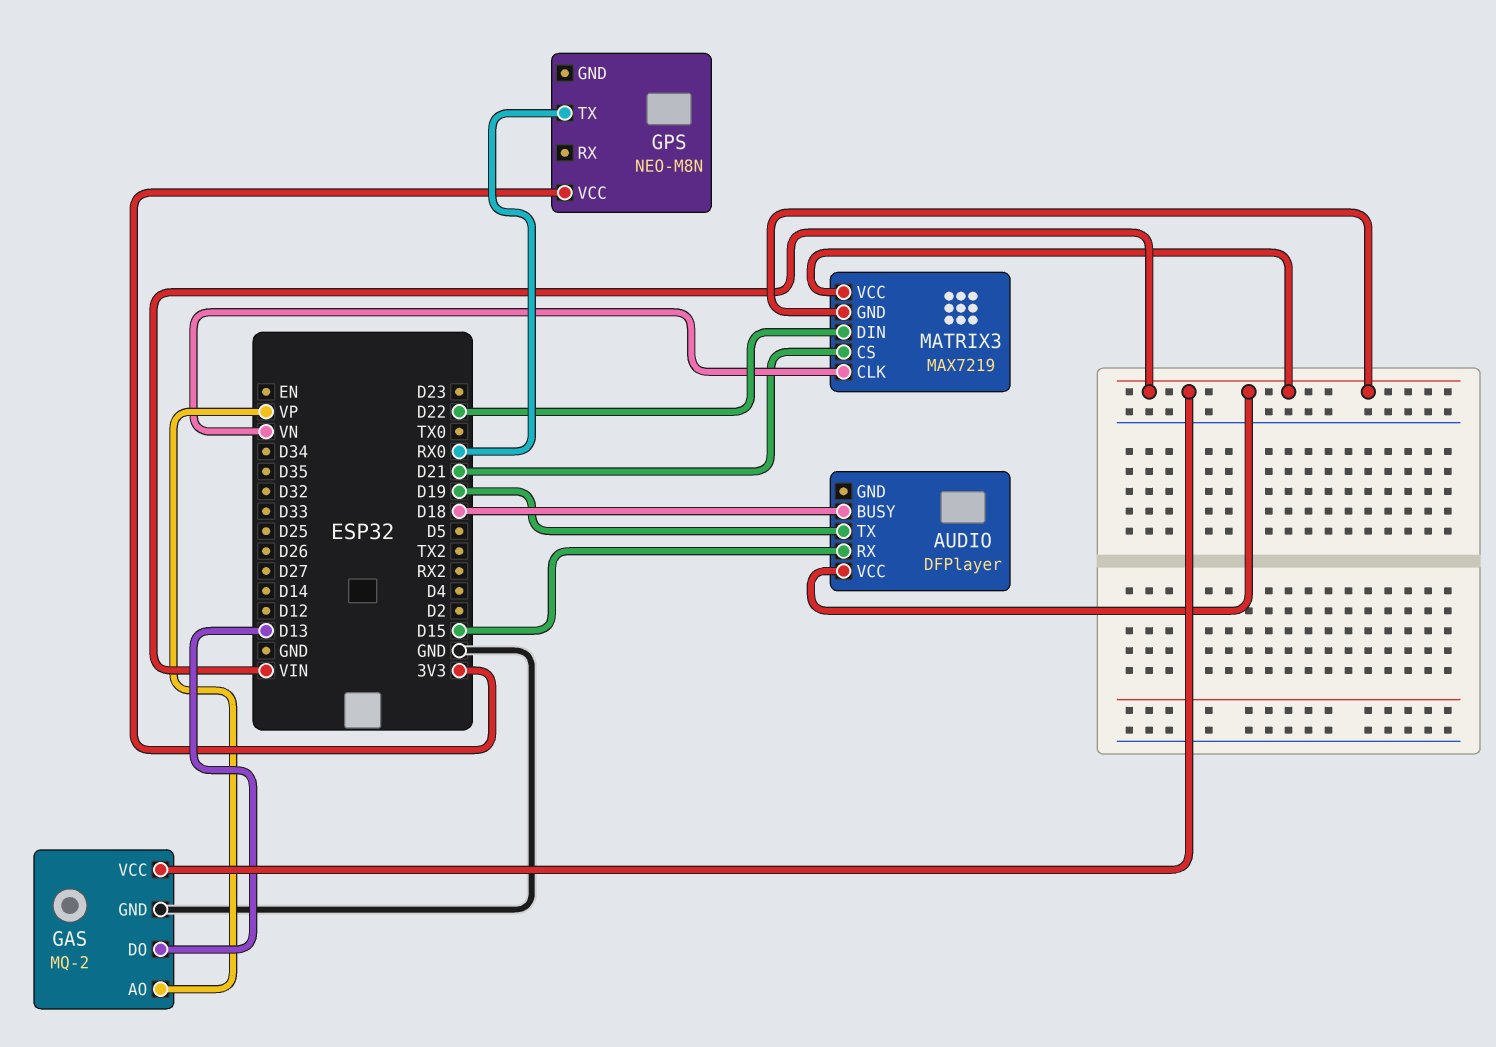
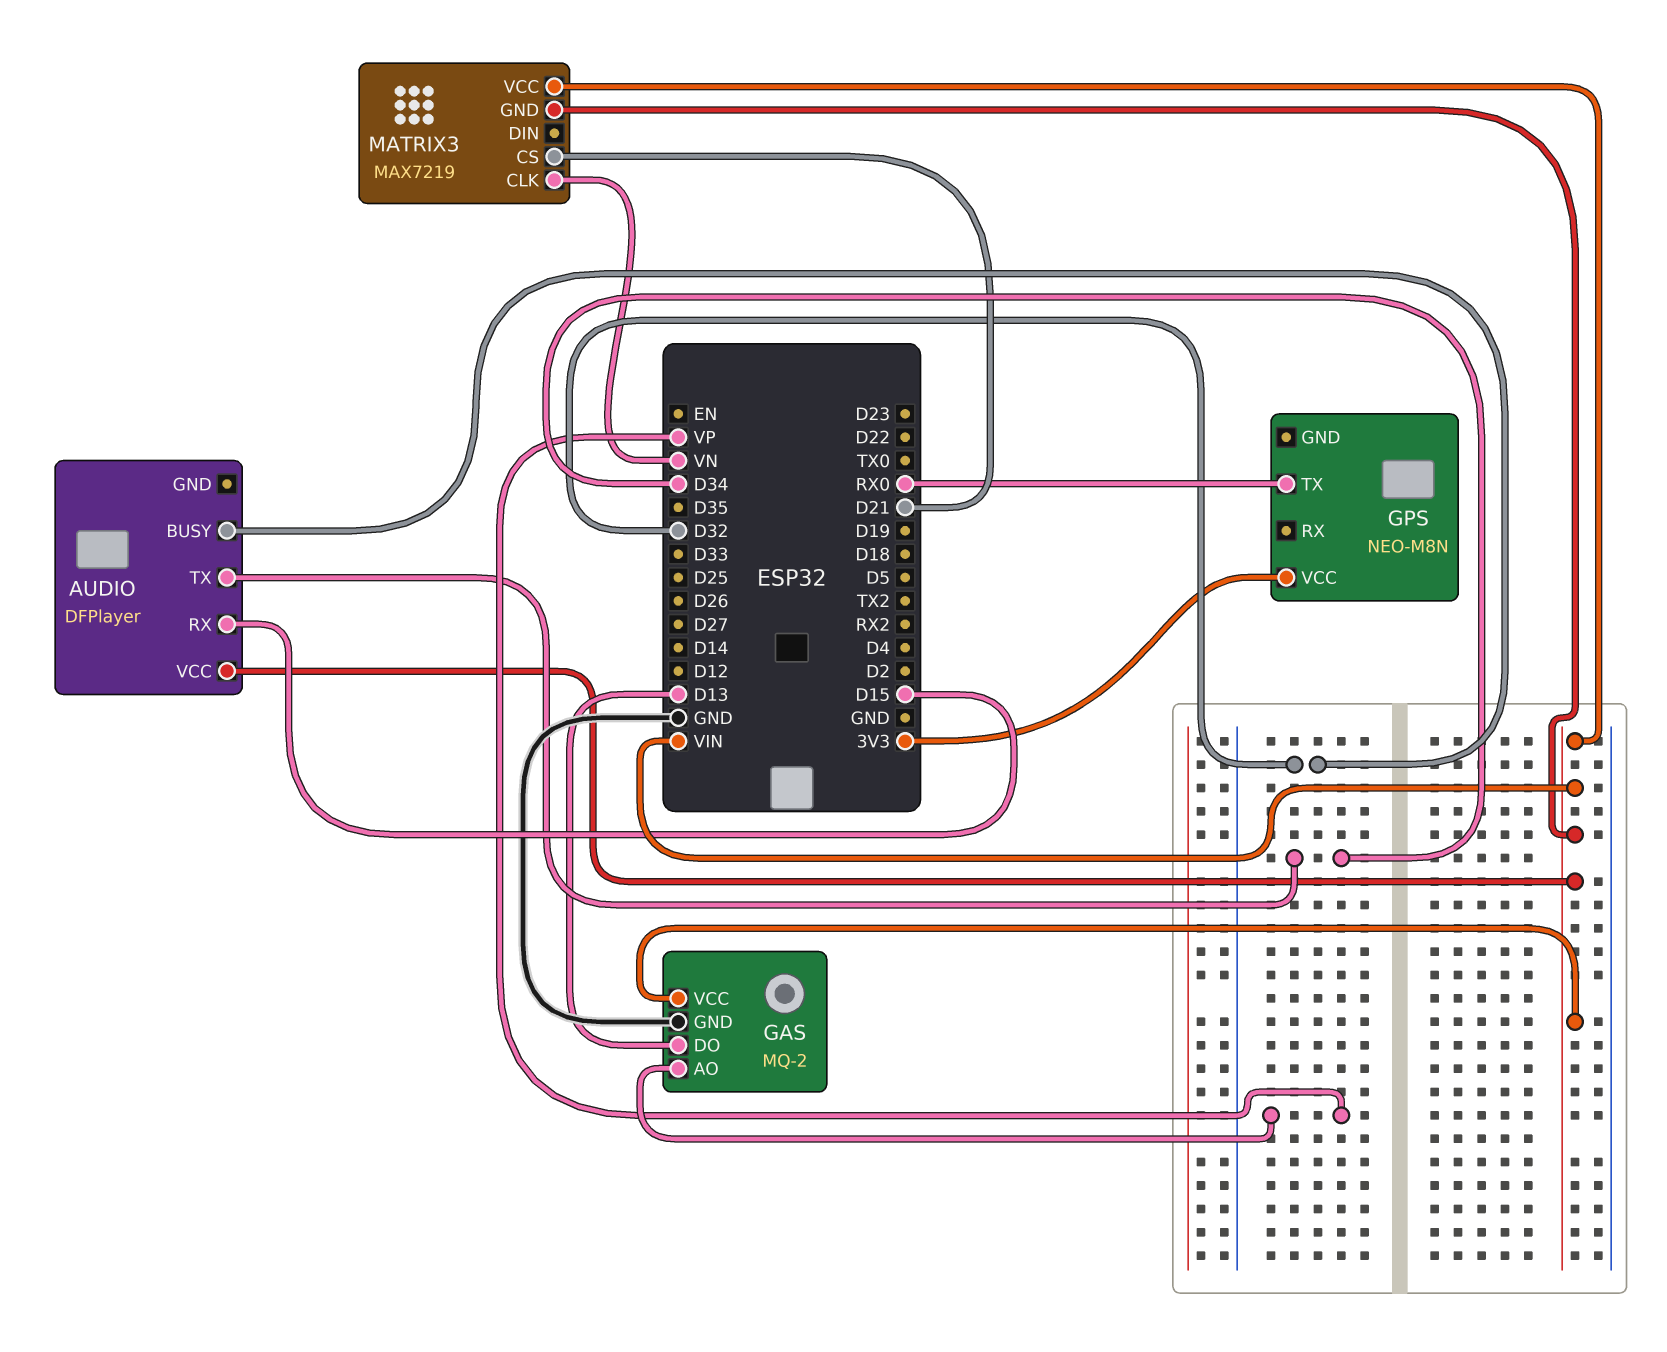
AUDIO pin BUSY: D18 -> D32
AUDIO pin TX: D19 -> D34
MATRIX3 pin DIN: D22 -> none

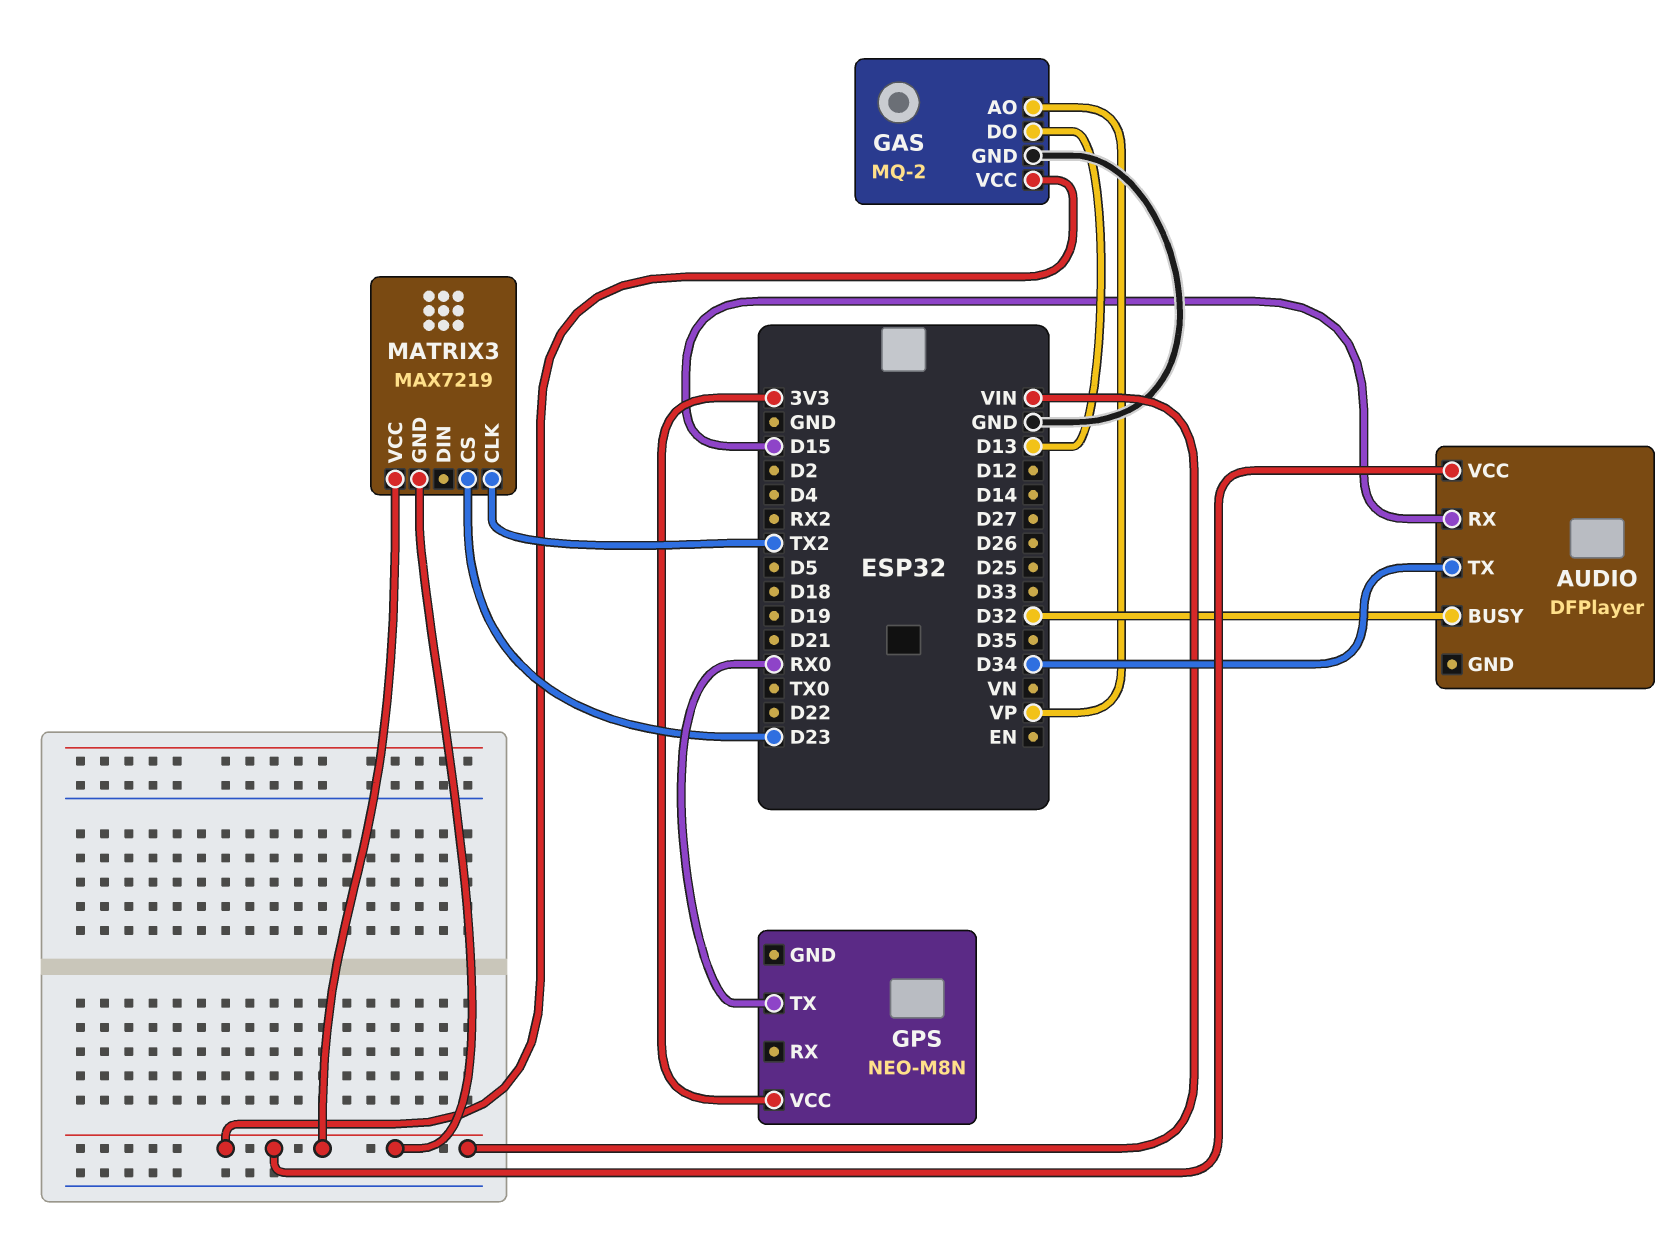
MATRIX3 pin CLK: VN -> TX2
MATRIX3 pin CS: D21 -> D23

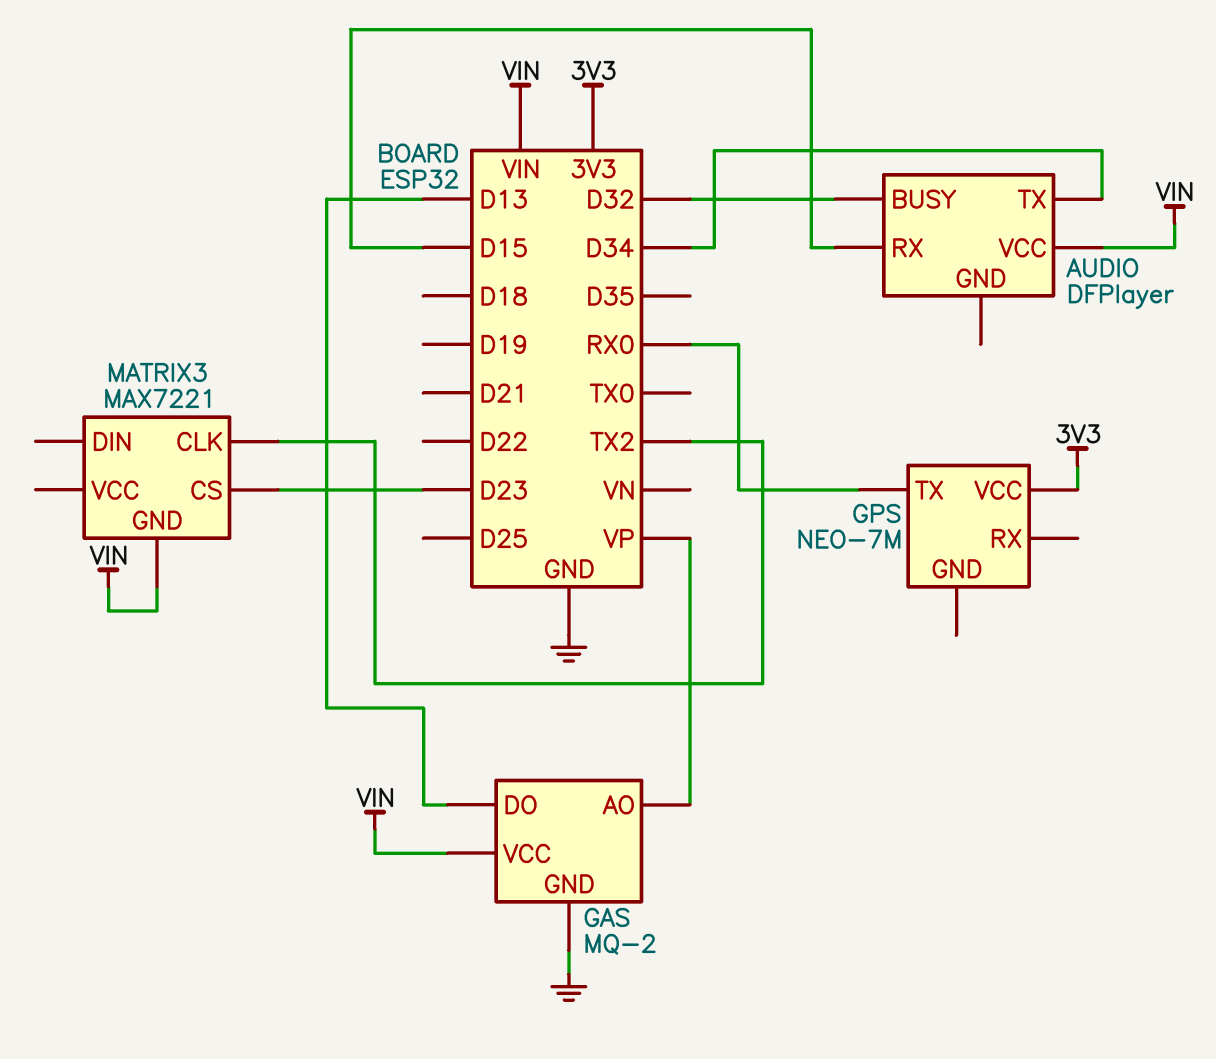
GPS: NEO-M8N -> NEO-7M
MATRIX3: MAX7219 -> MAX7221
MATRIX3 pin VCC: VIN -> none

